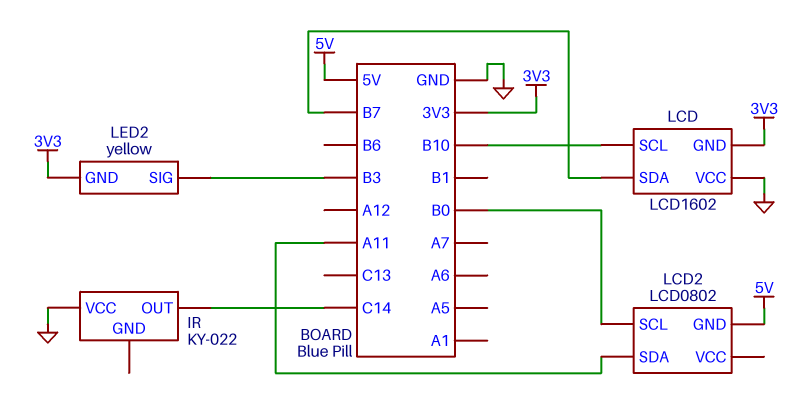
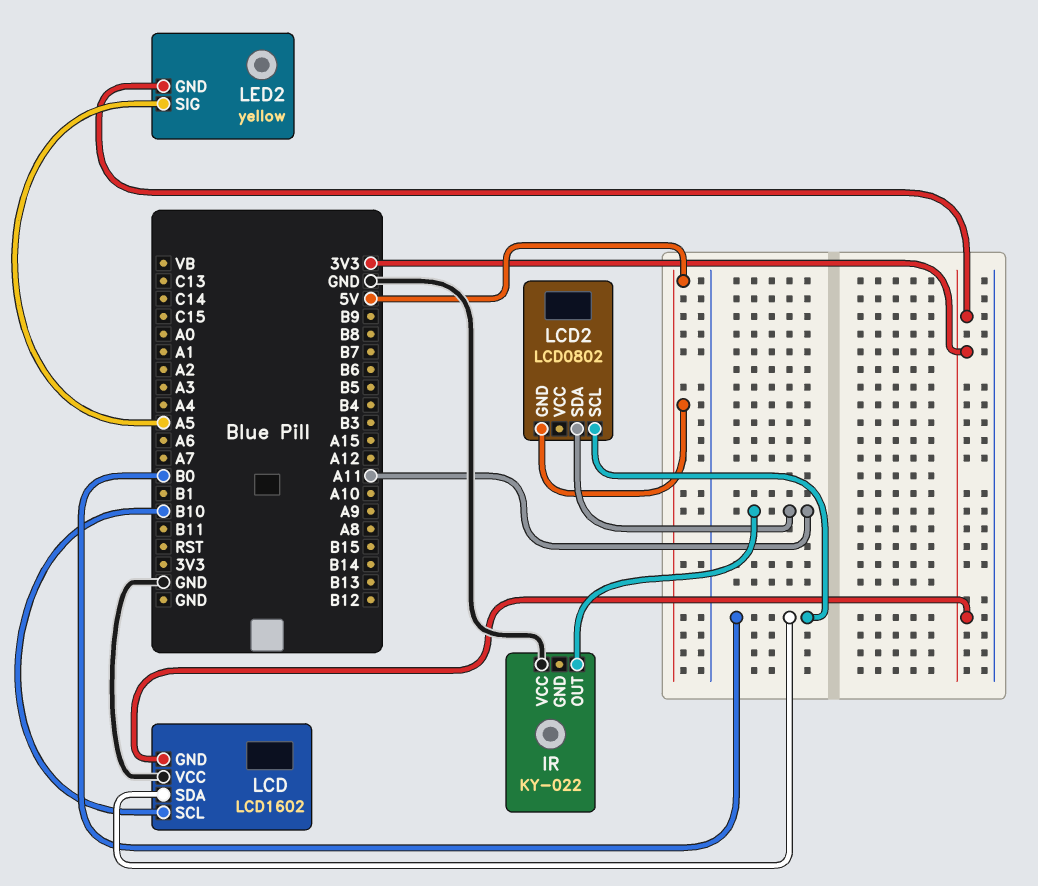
IR pin OUT: C14 -> A11
LCD pin SDA: B7 -> B0
LED2 pin SIG: B3 -> A5

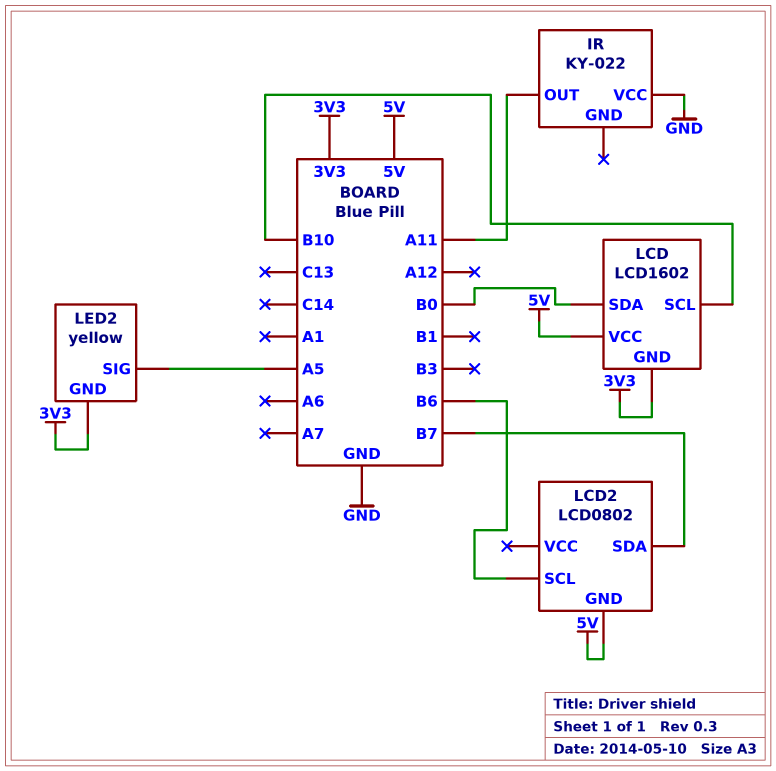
LCD pin VCC: GND -> 5V
LCD2 pin SCL: B0 -> B6
LCD2 pin SDA: A11 -> B7

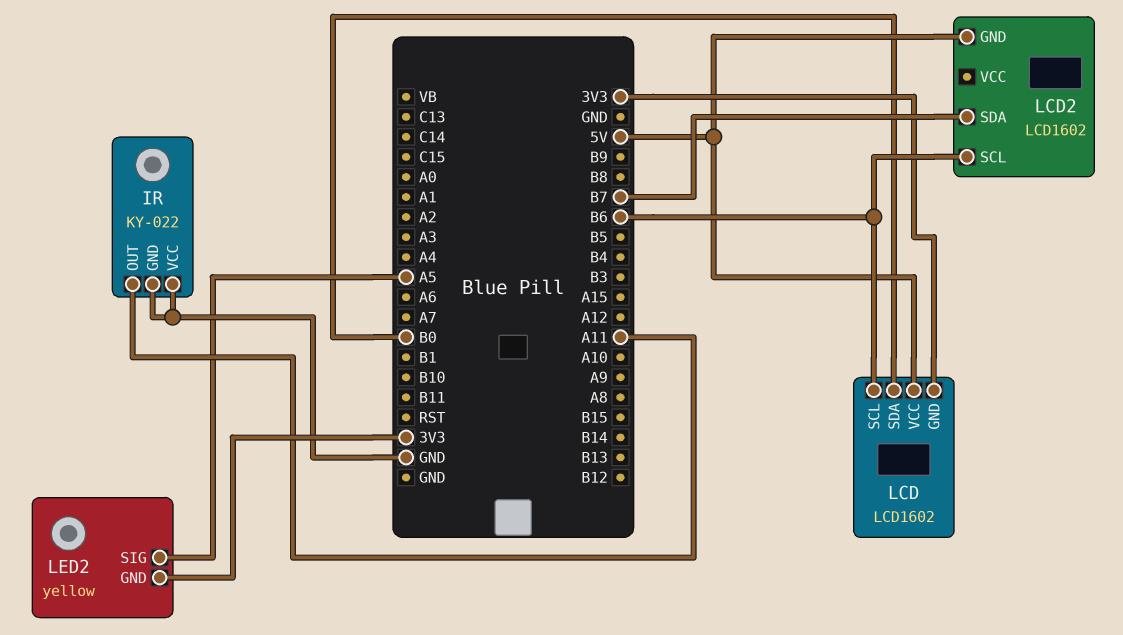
IR pin GND: none -> GND
LCD pin SCL: B10 -> B6
LCD2: LCD0802 -> LCD1602

